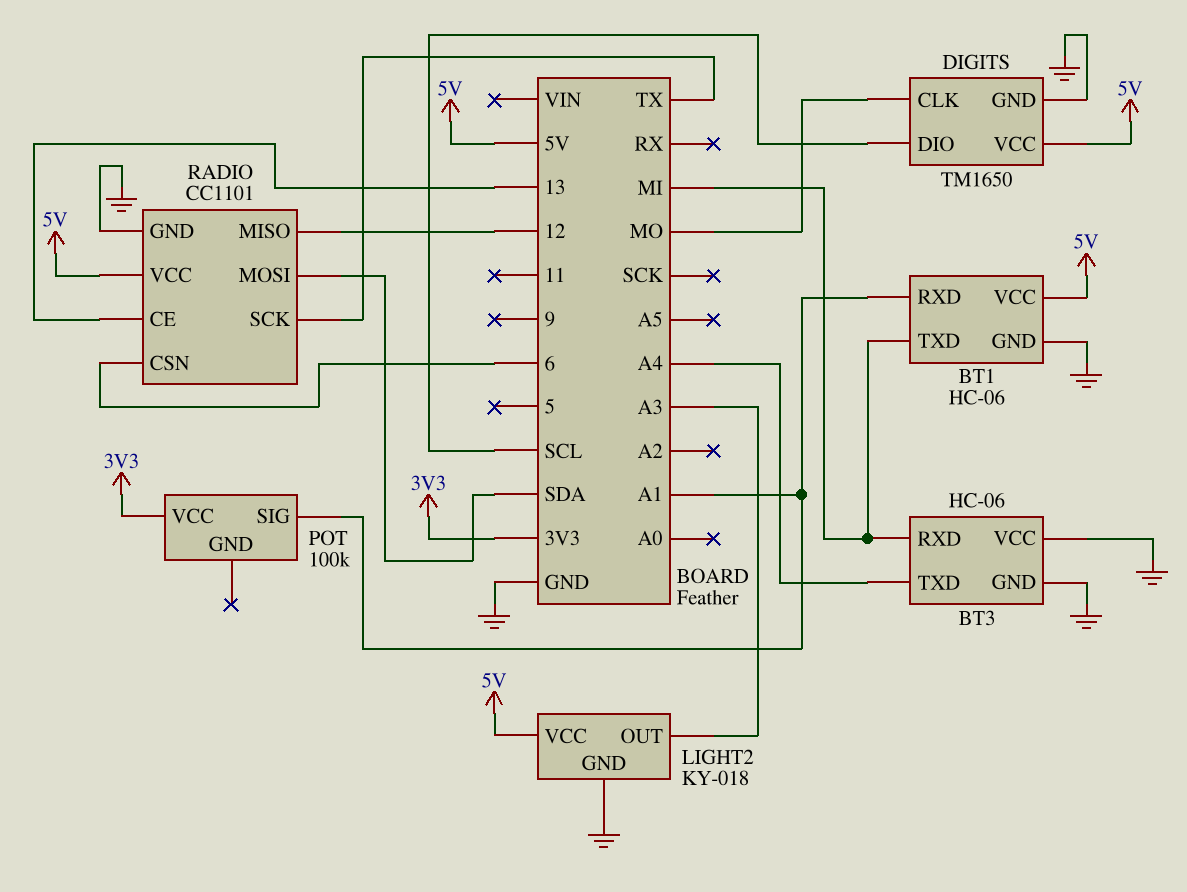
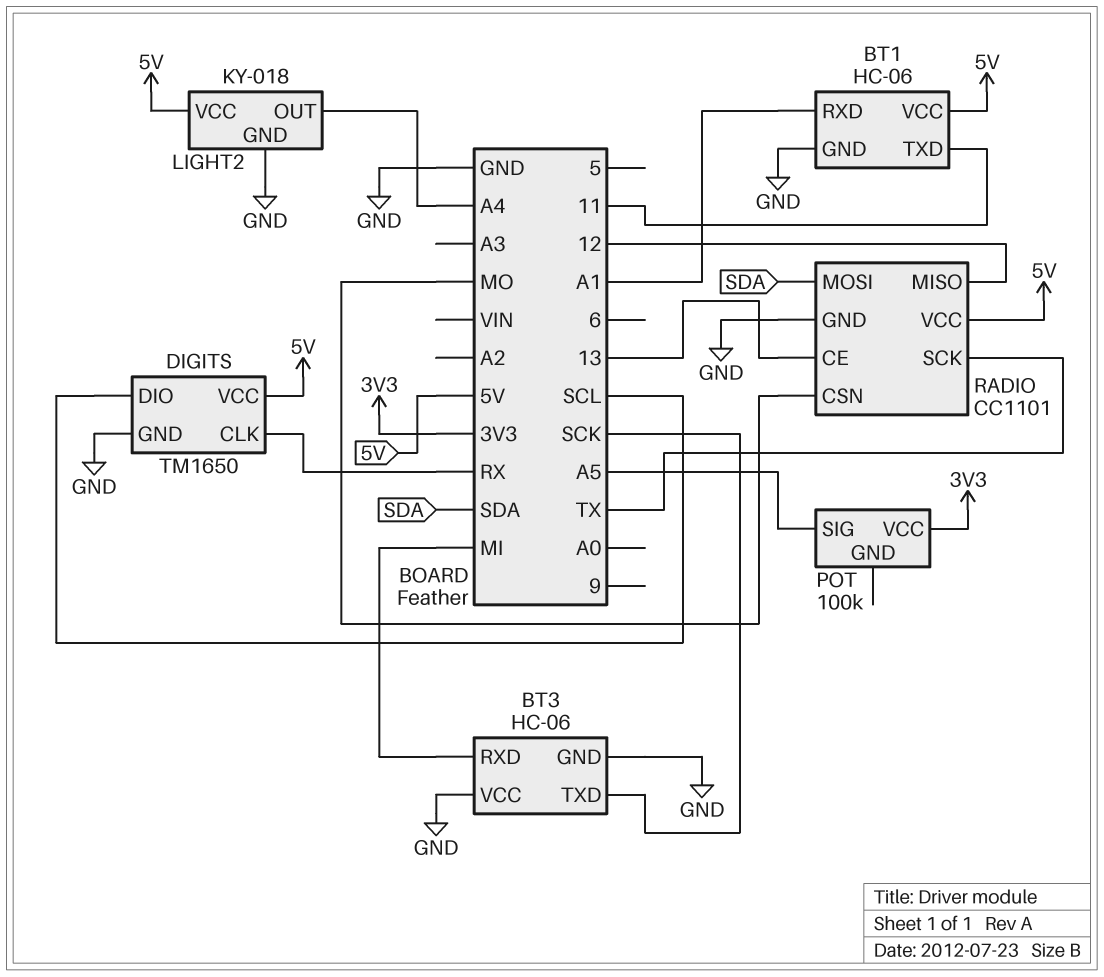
BT1 pin TXD: MI -> 11
BT3 pin TXD: A4 -> SCK
DIGITS pin CLK: MO -> RX
LIGHT2 pin OUT: A3 -> A4
POT pin SIG: A1 -> A5
RADIO pin CSN: 6 -> MO

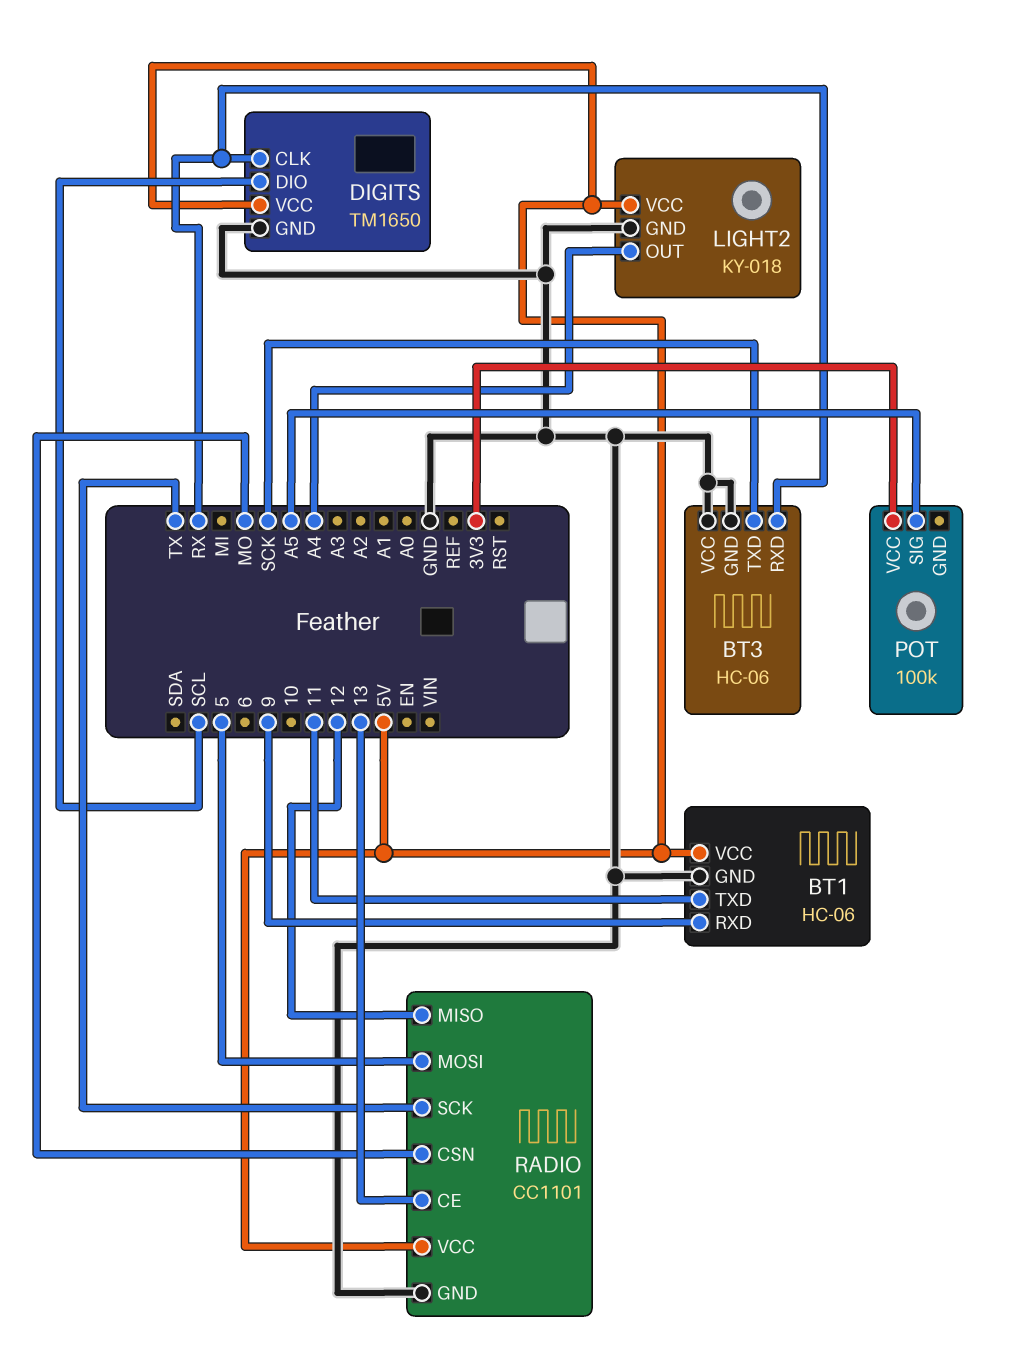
BT1 pin RXD: A1 -> 9
BT3 pin RXD: MI -> RX
RADIO pin MOSI: SDA -> 5

